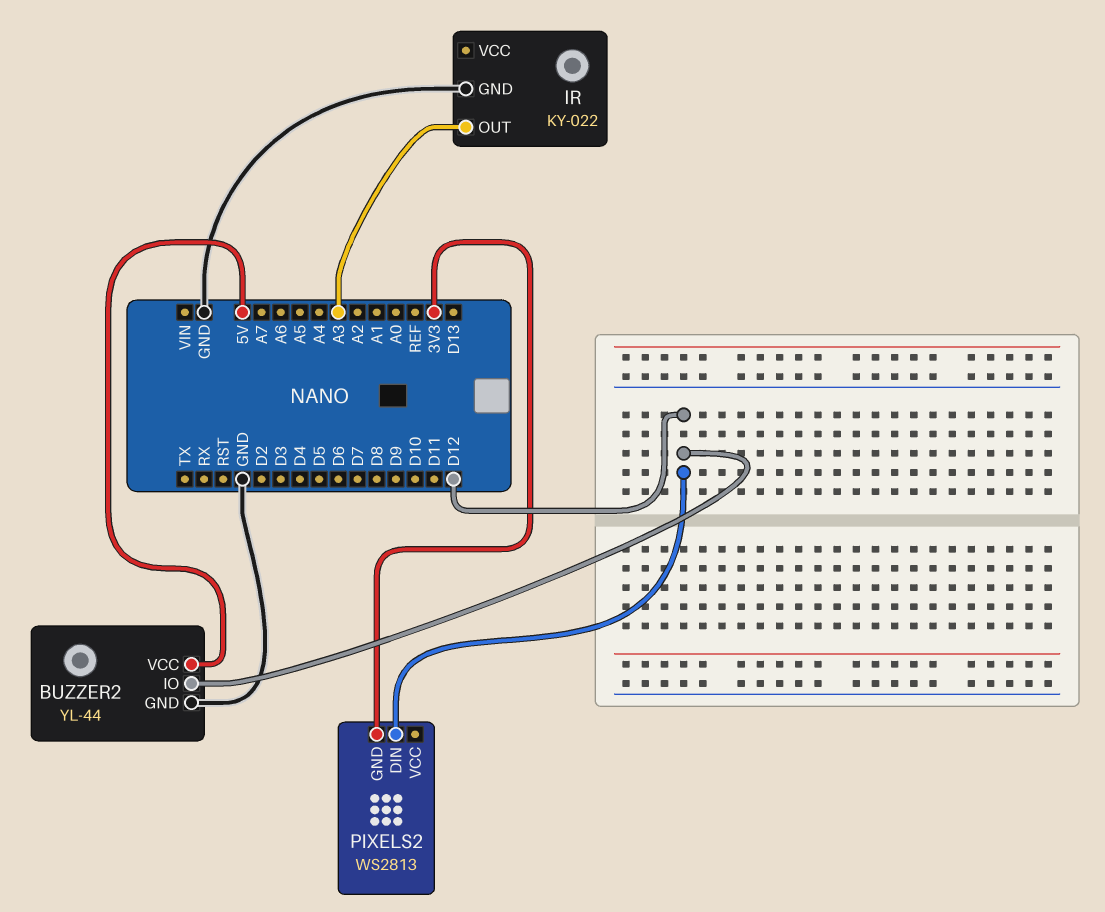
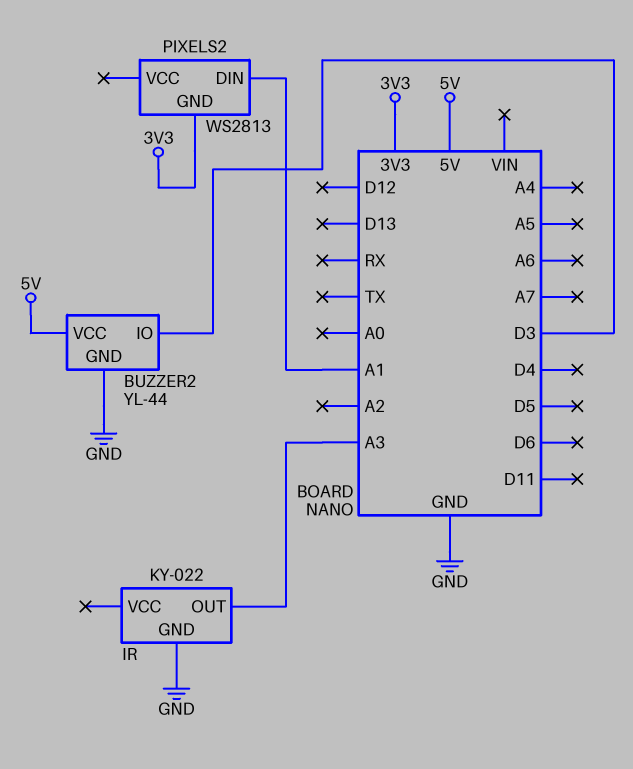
BUZZER2 pin IO: D12 -> D3
PIXELS2 pin DIN: D12 -> A1

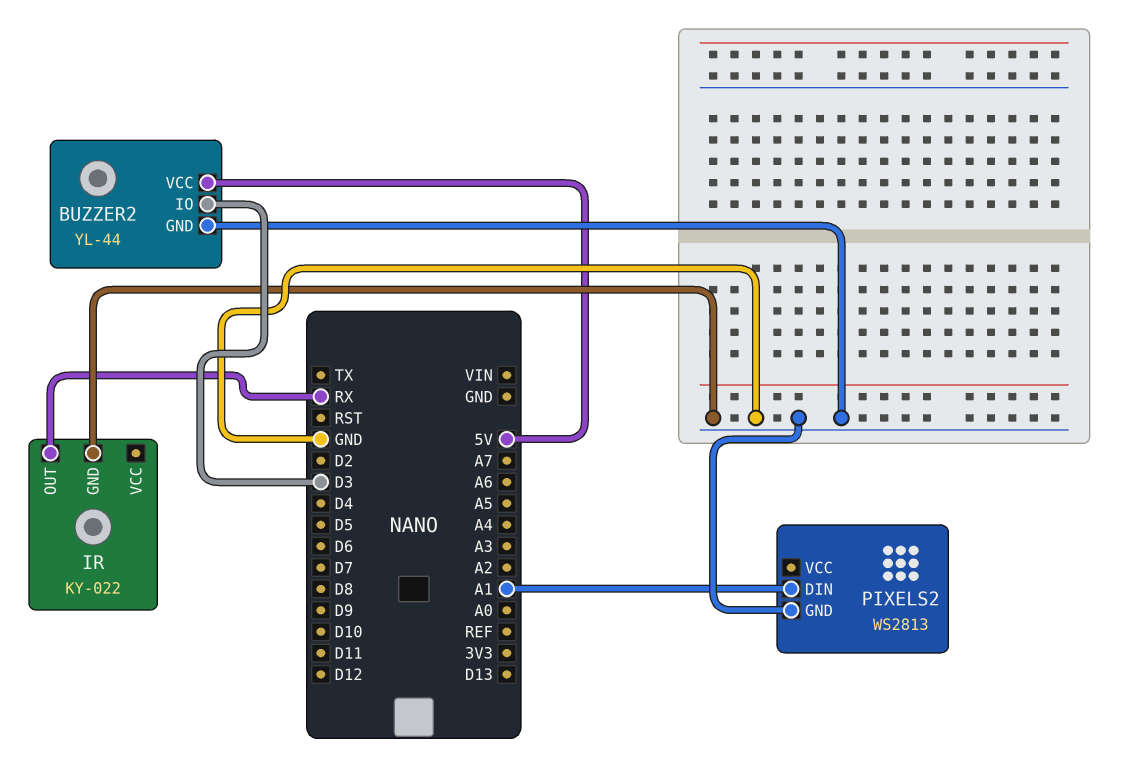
IR pin OUT: A3 -> RX
PIXELS2 pin GND: 3V3 -> GND

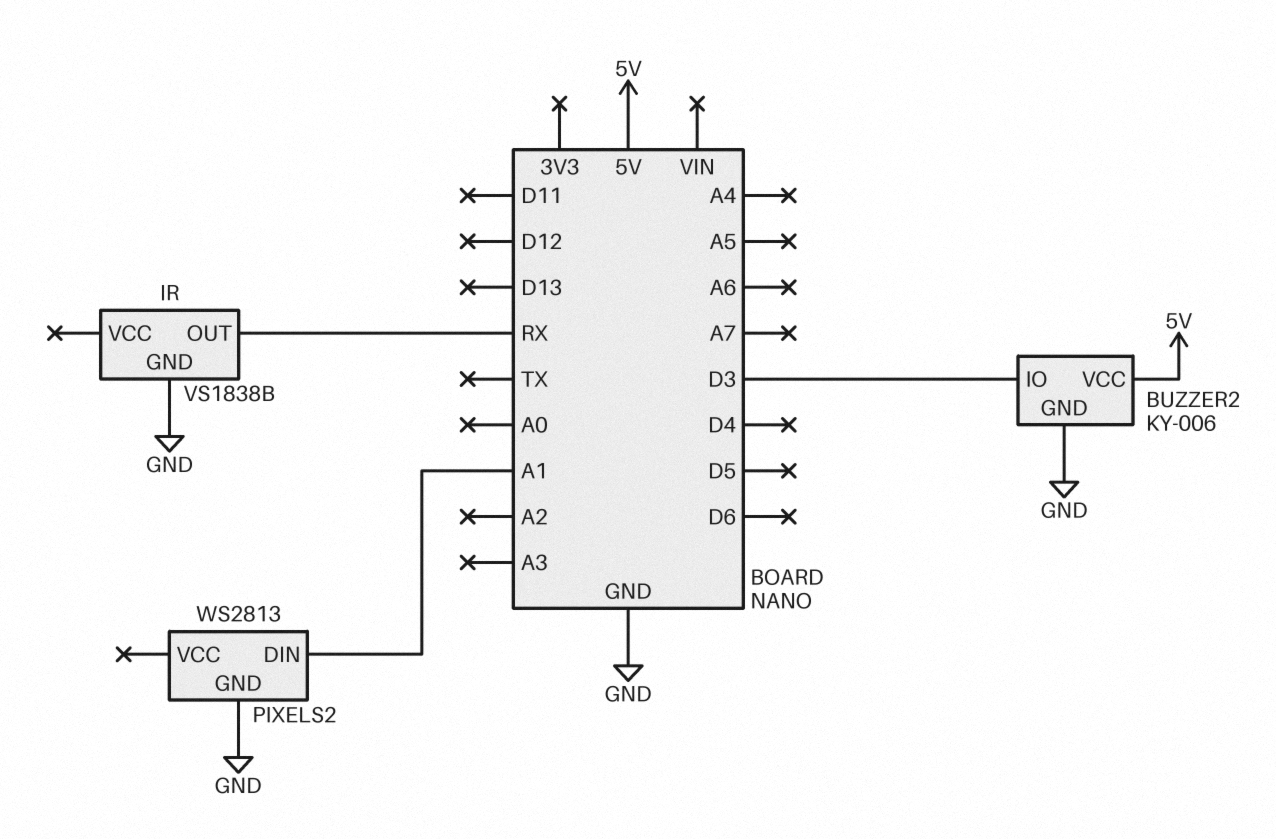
BUZZER2: YL-44 -> KY-006
IR: KY-022 -> VS1838B

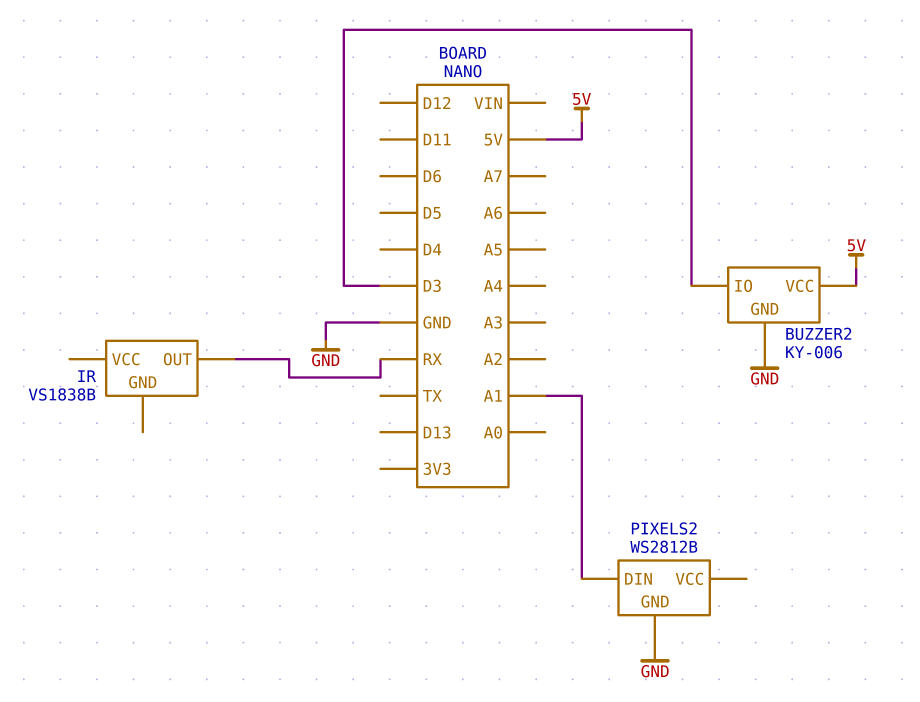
IR pin GND: GND -> none
PIXELS2: WS2813 -> WS2812B

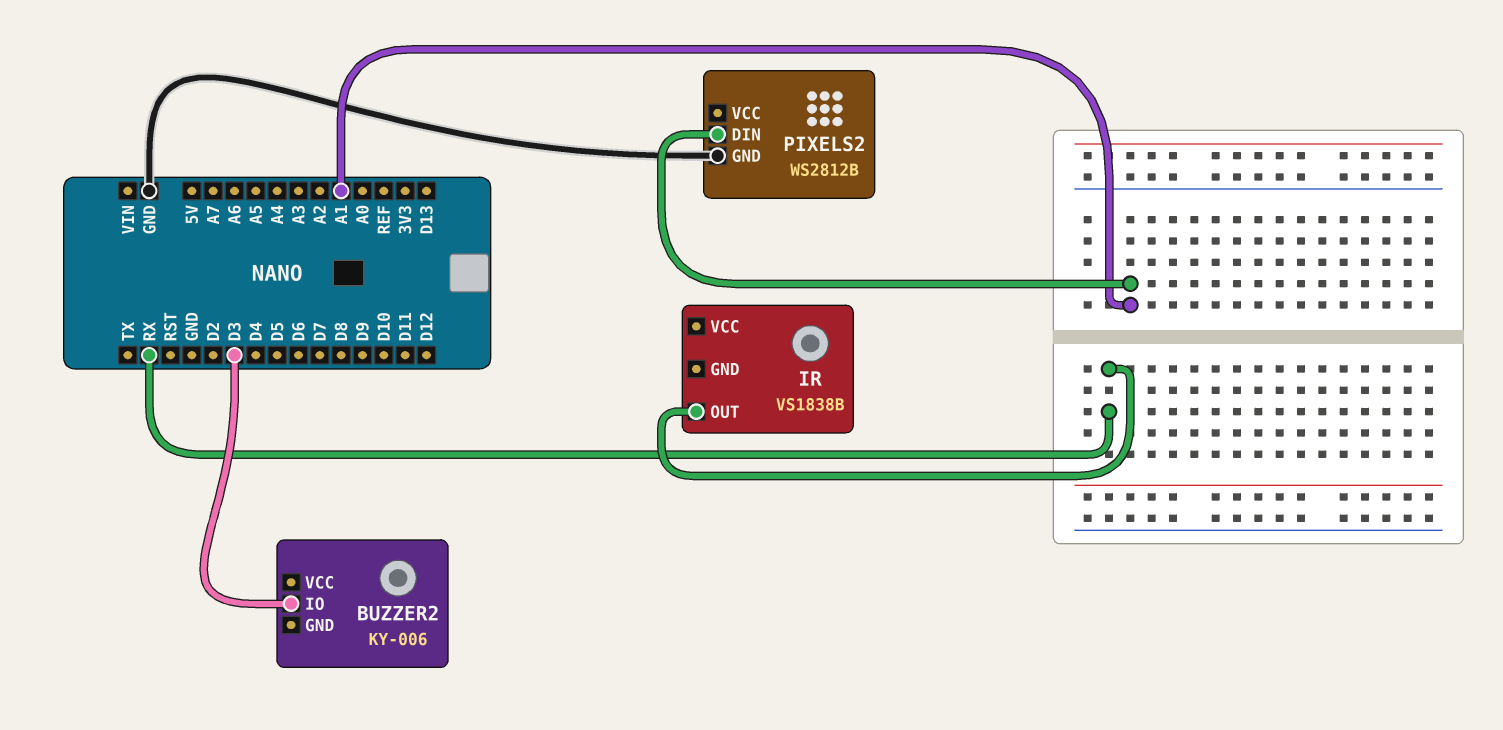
BUZZER2 pin GND: GND -> none
BUZZER2 pin VCC: 5V -> none

